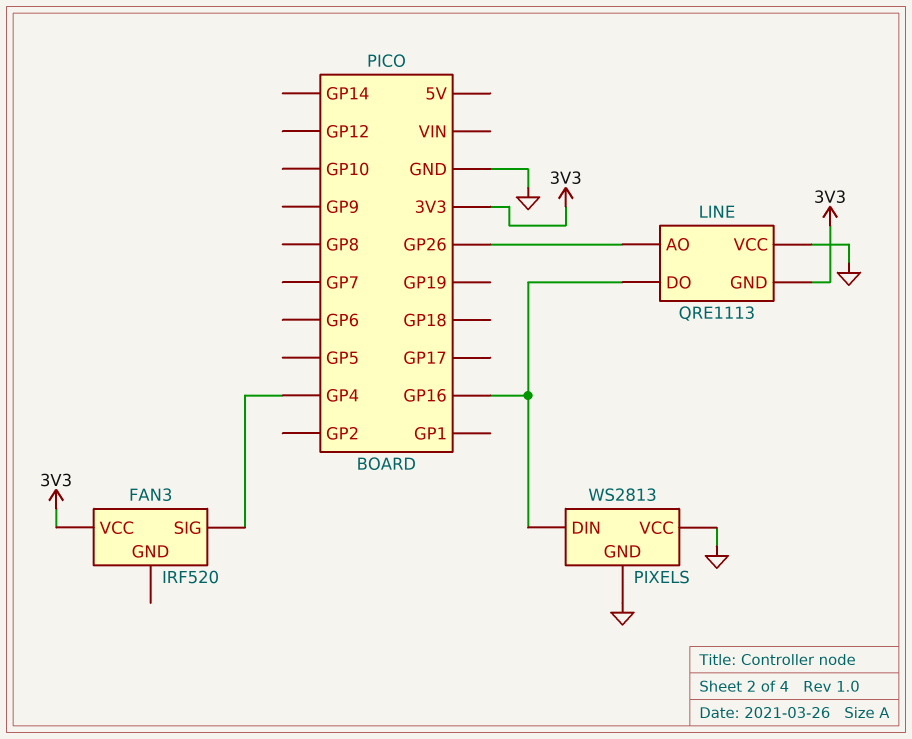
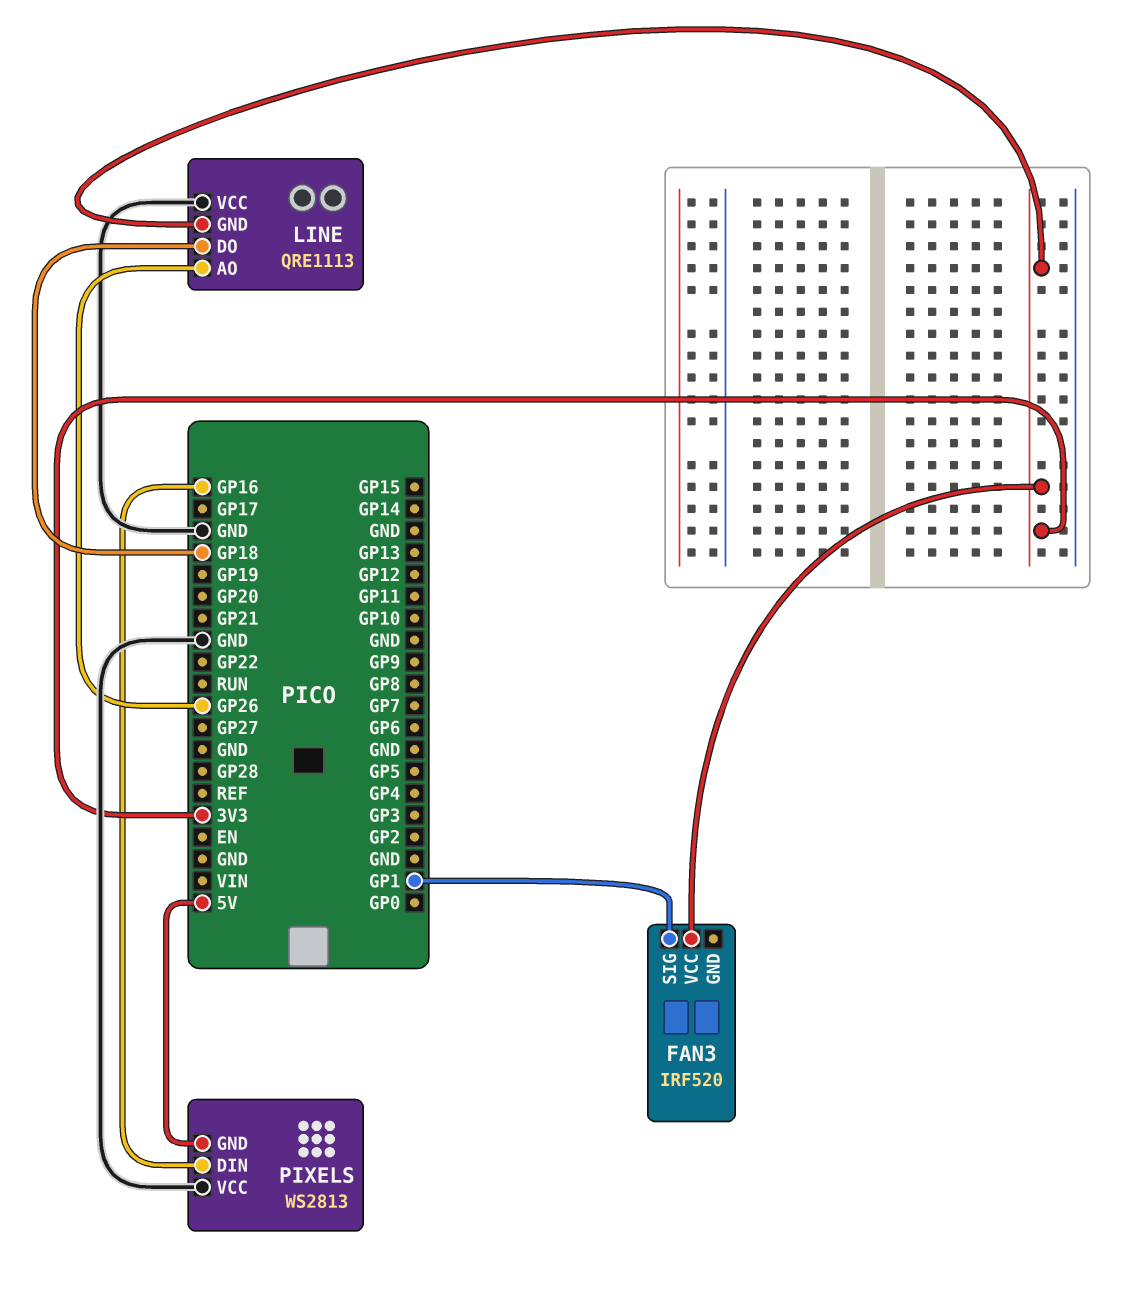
FAN3 pin SIG: GP4 -> GP1
LINE pin DO: GP16 -> GP18
PIXELS pin GND: GND -> 5V

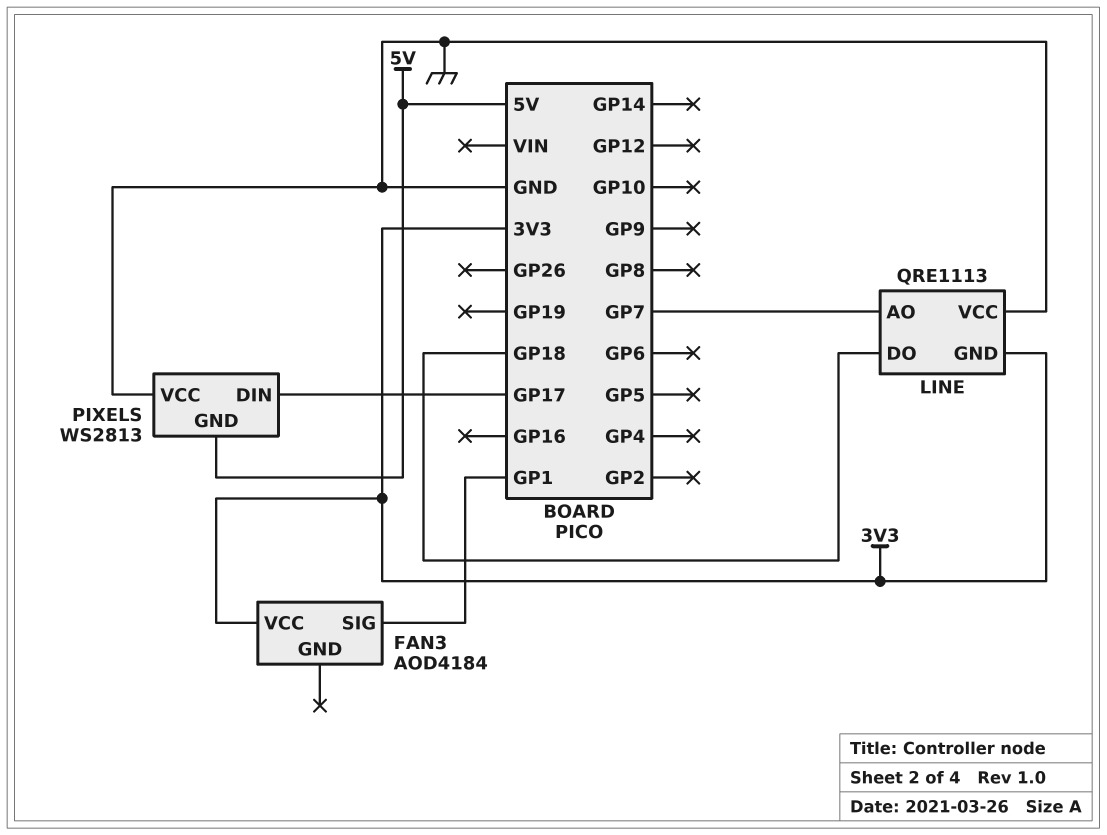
FAN3: IRF520 -> AOD4184
LINE pin AO: GP26 -> GP7
PIXELS pin DIN: GP16 -> GP17

